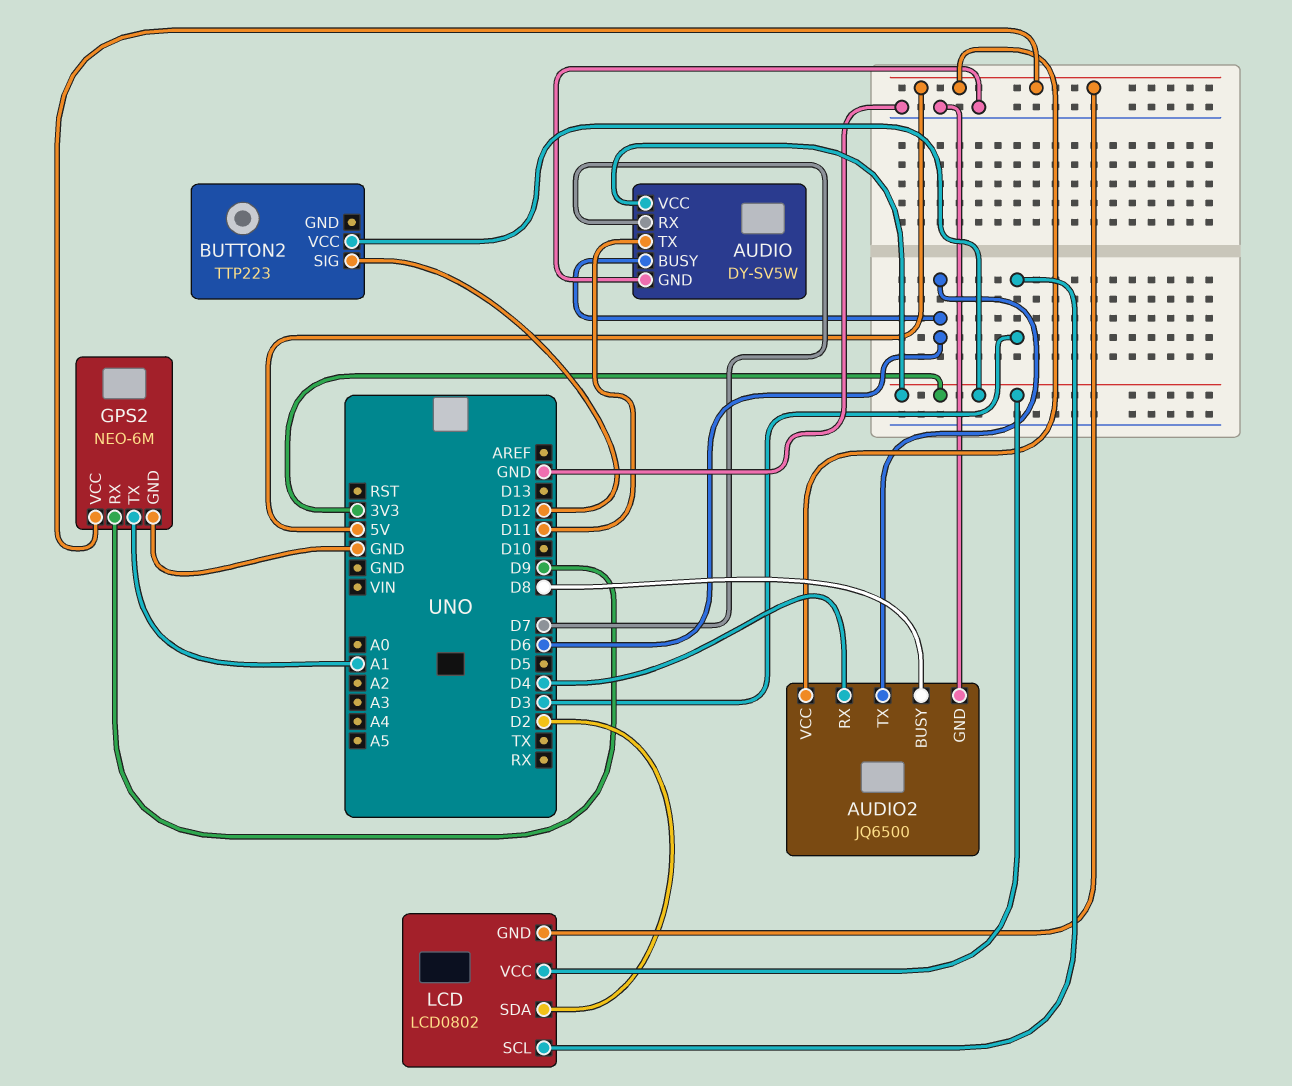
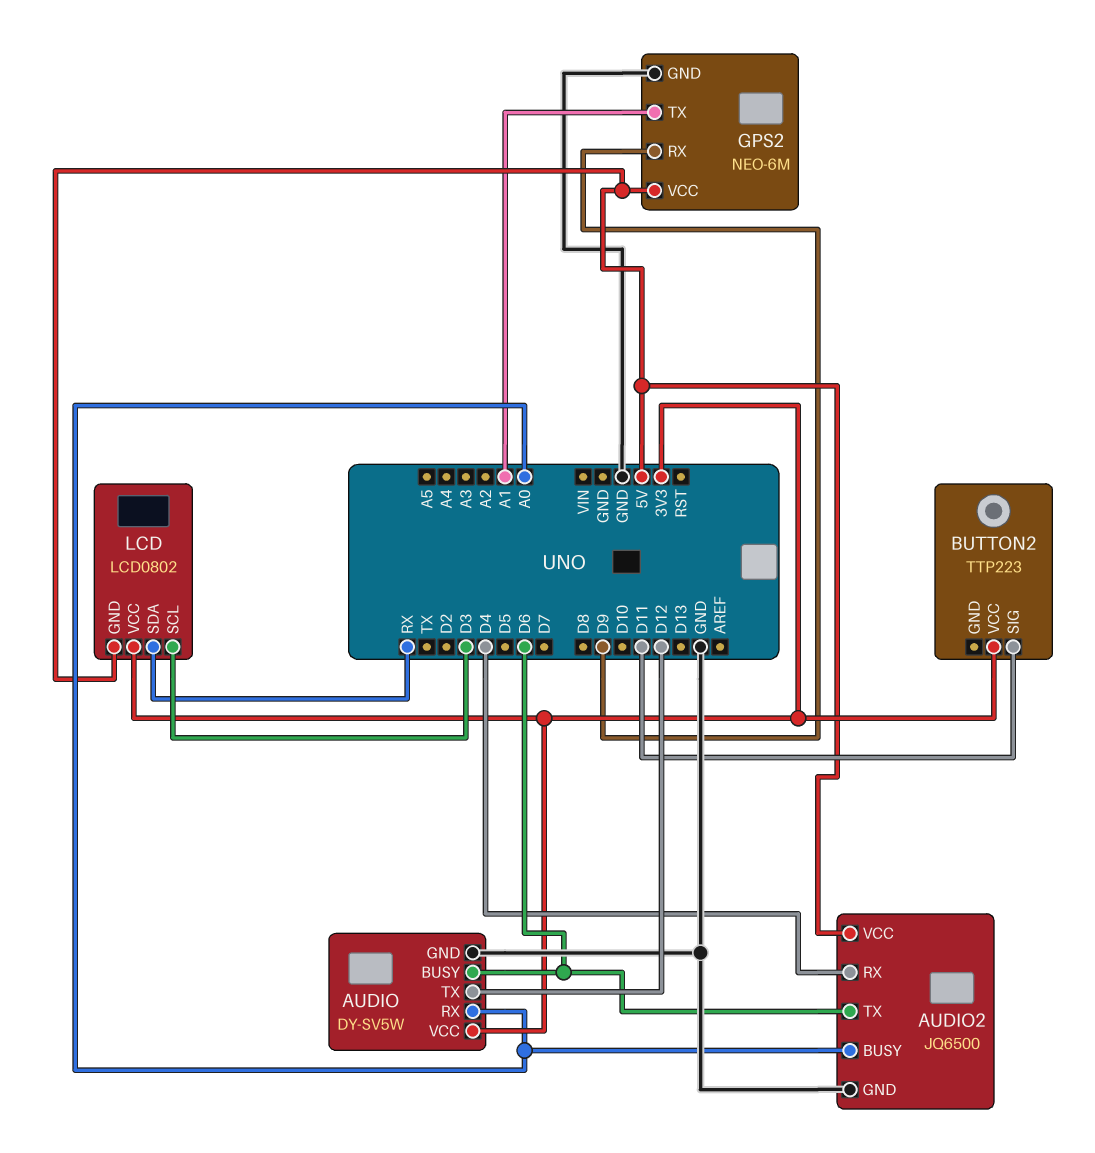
AUDIO pin RX: D7 -> A0
AUDIO pin TX: D11 -> D12
AUDIO2 pin BUSY: D8 -> A0
BUTTON2 pin SIG: D12 -> D11
LCD pin SDA: D2 -> RX

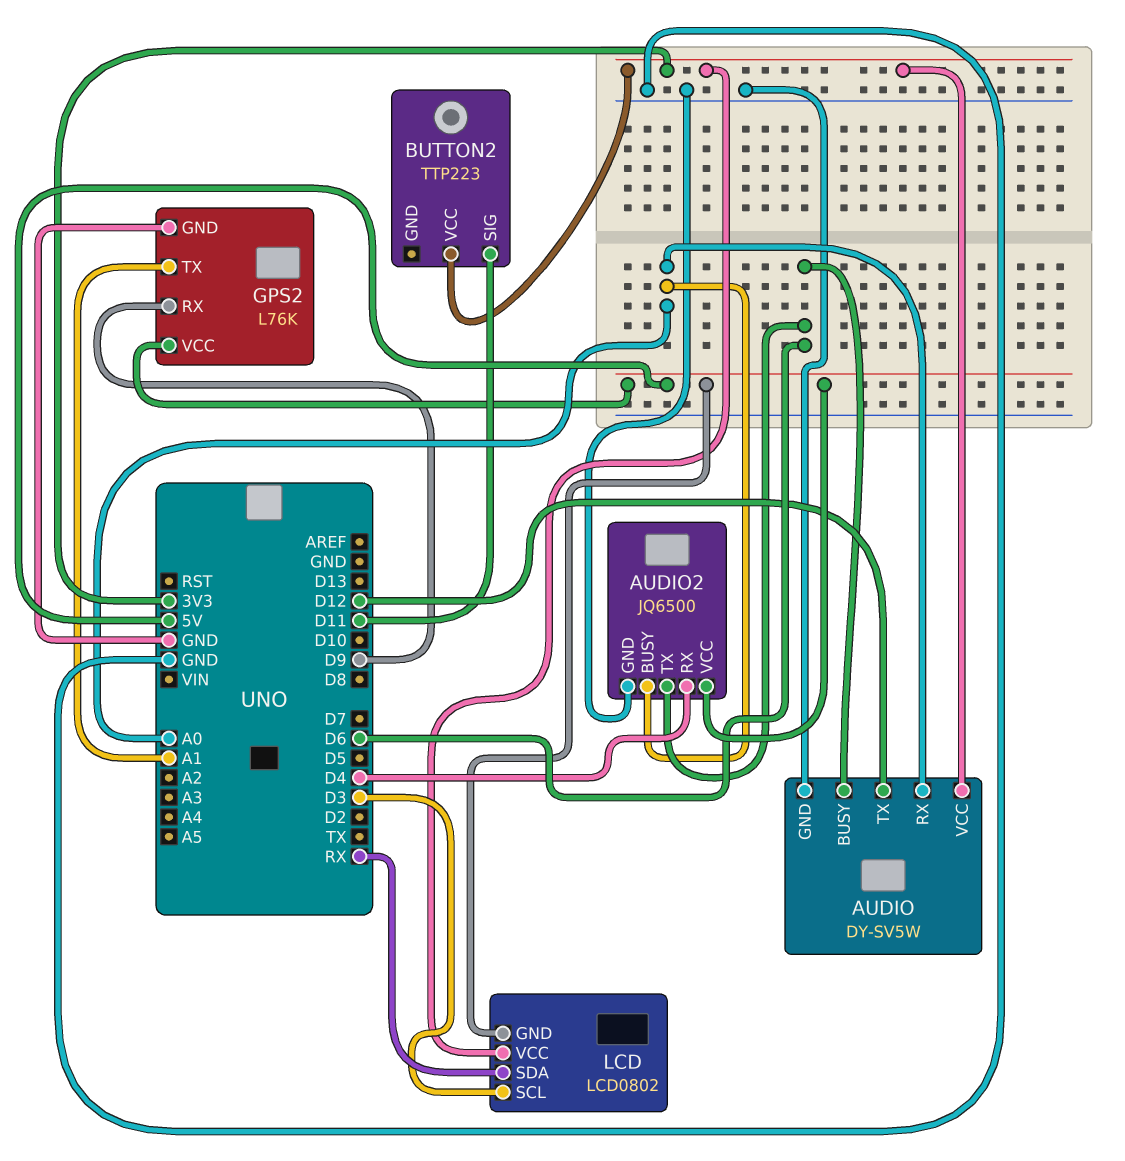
GPS2: NEO-6M -> L76K

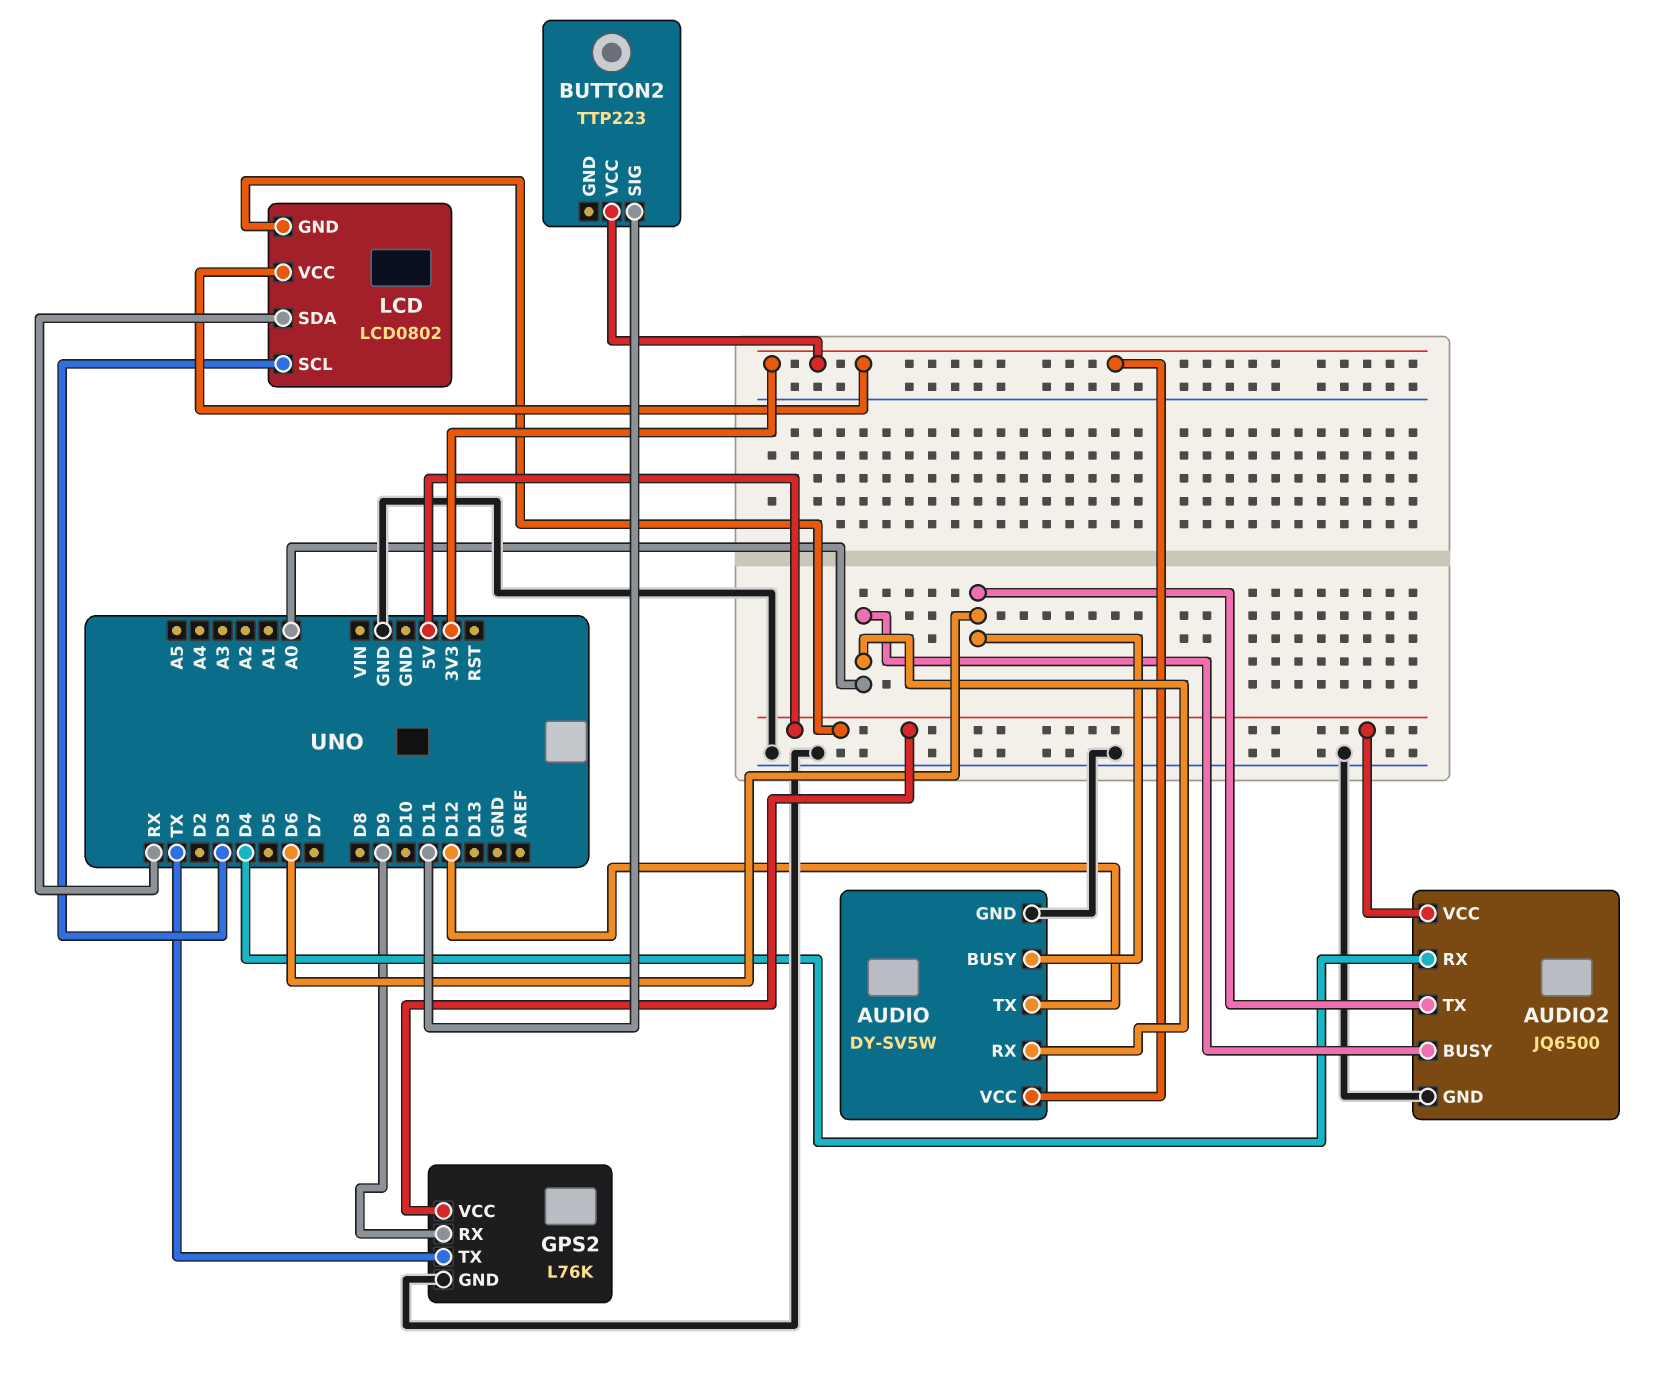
GPS2 pin TX: A1 -> TX

